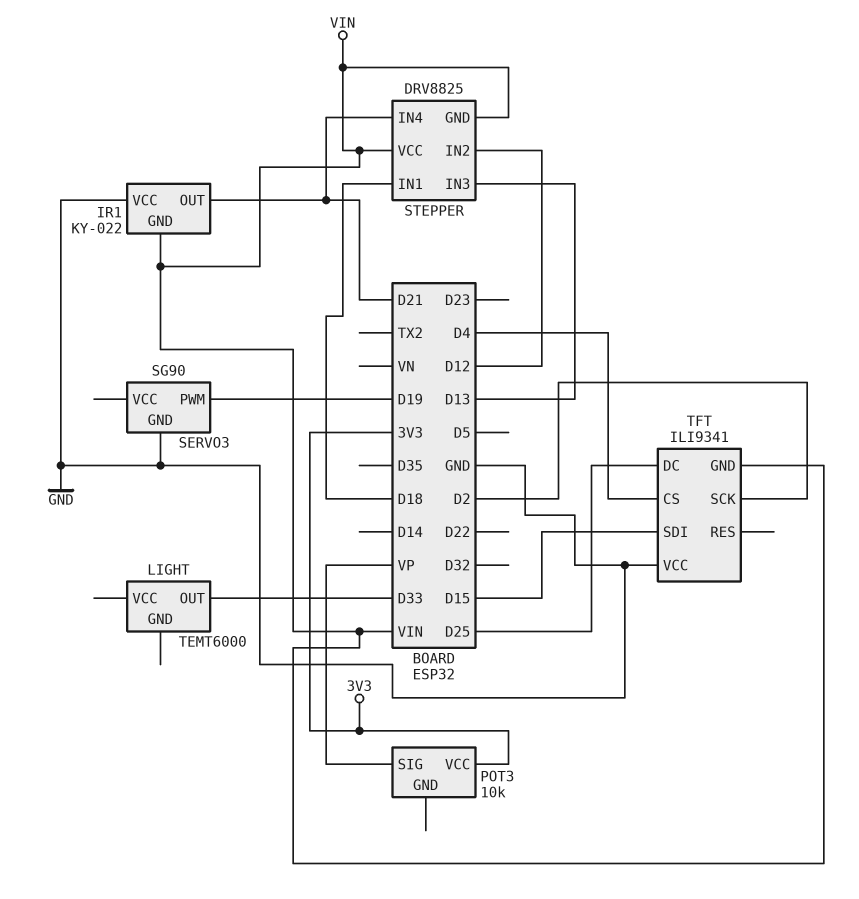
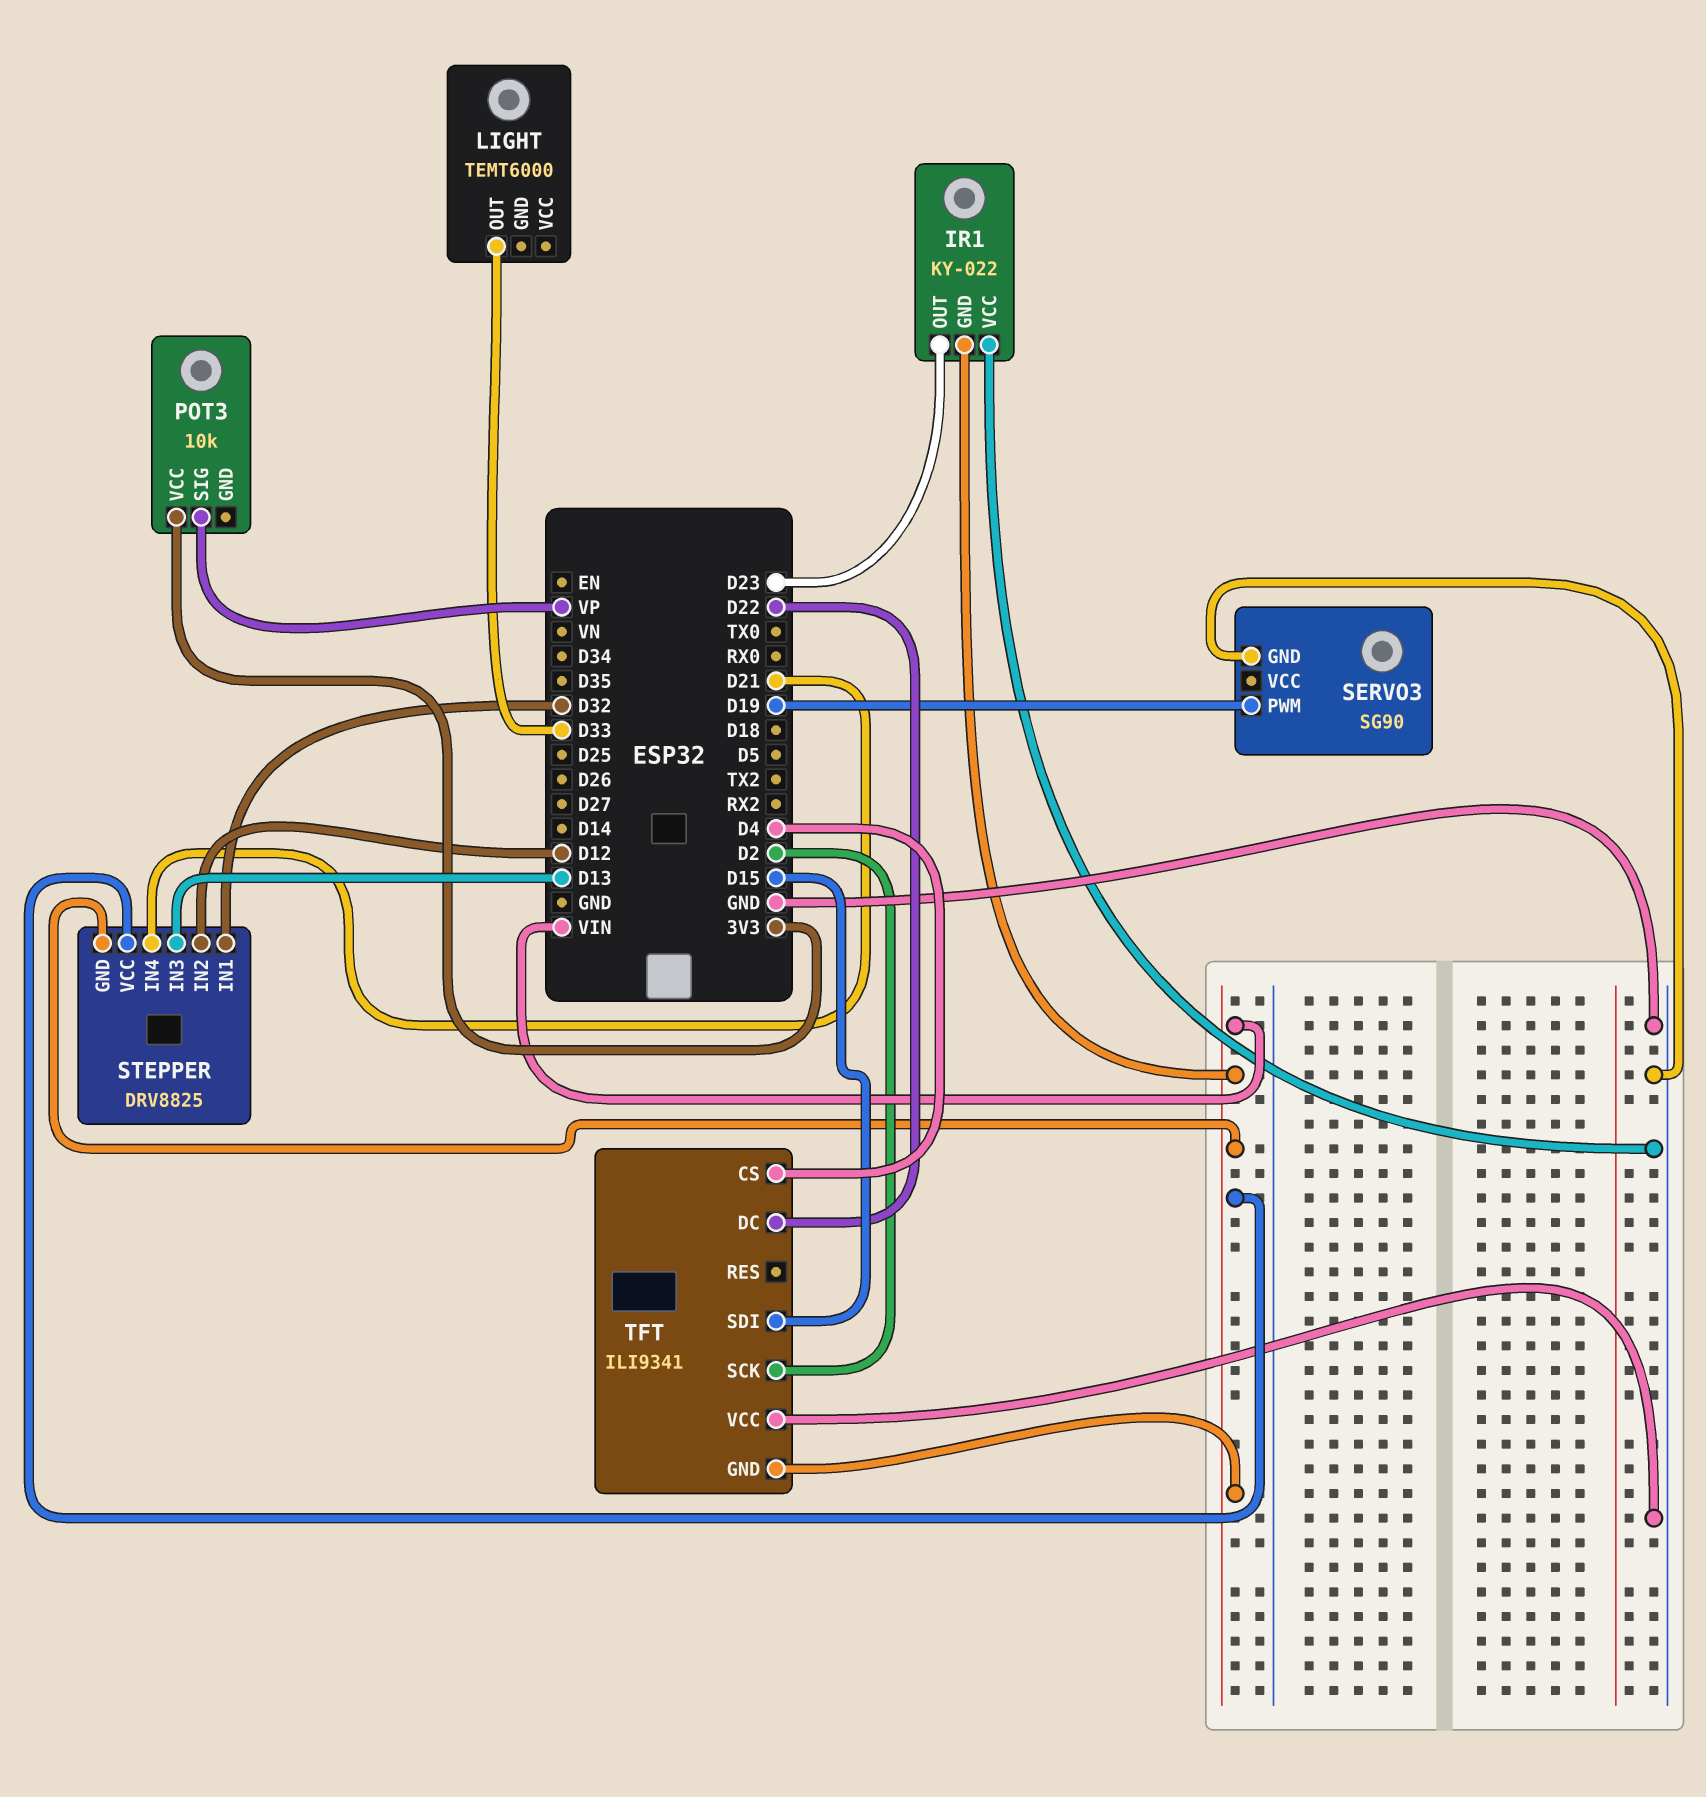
IR1 pin OUT: D21 -> D23
STEPPER pin IN1: D18 -> D32
TFT pin DC: D25 -> D22

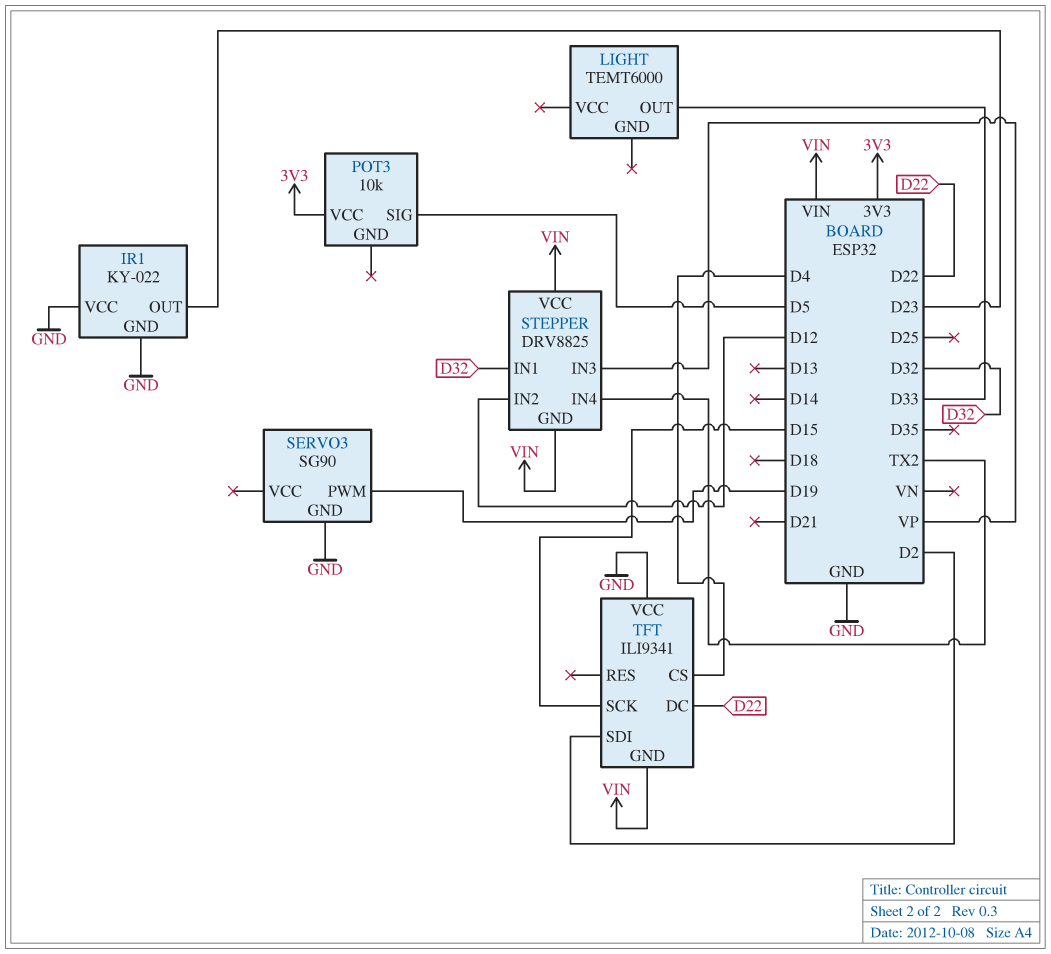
IR1 pin GND: VIN -> GND
POT3 pin SIG: VP -> D5
STEPPER pin IN3: D13 -> VP
STEPPER pin IN4: D21 -> TX2
TFT pin SCK: D2 -> D15
TFT pin SDI: D15 -> D2

